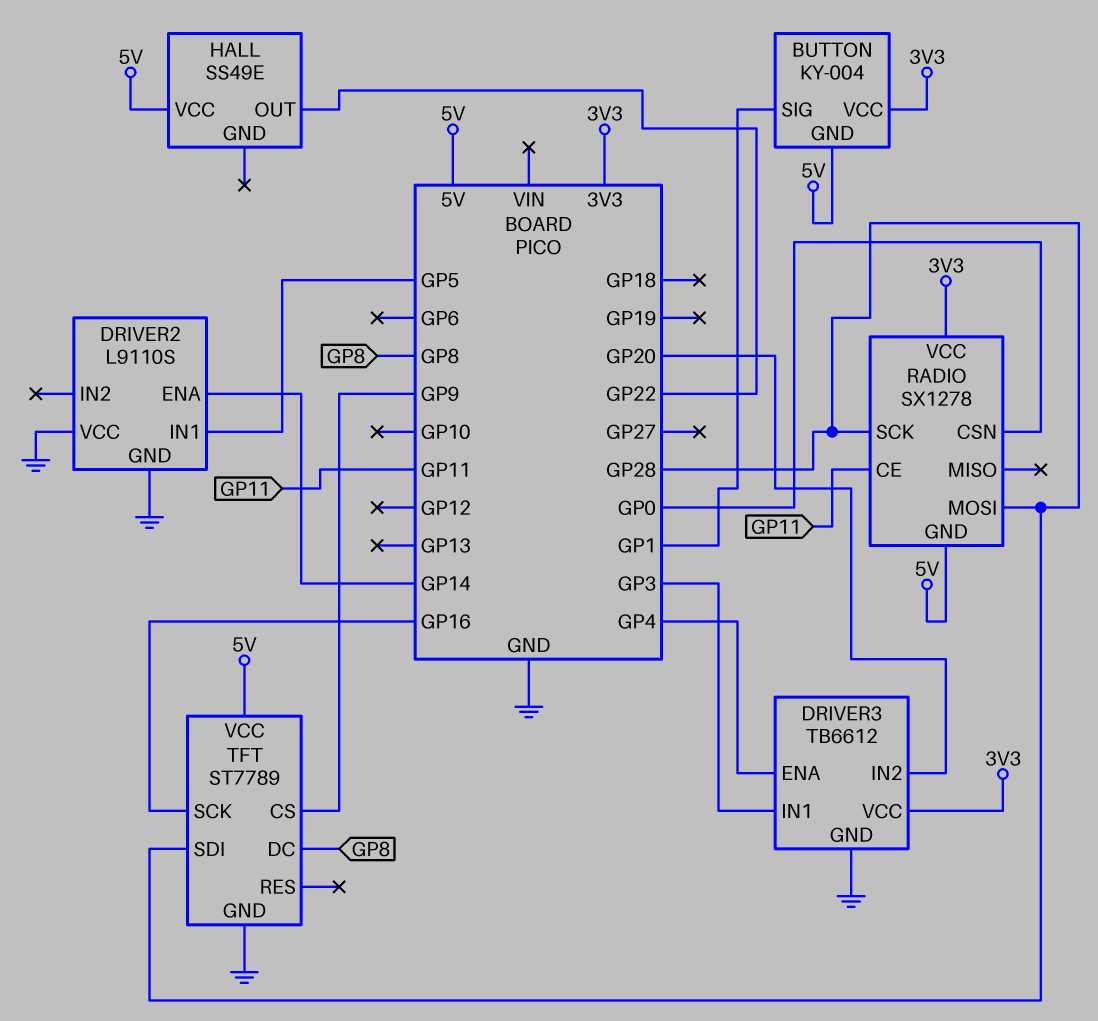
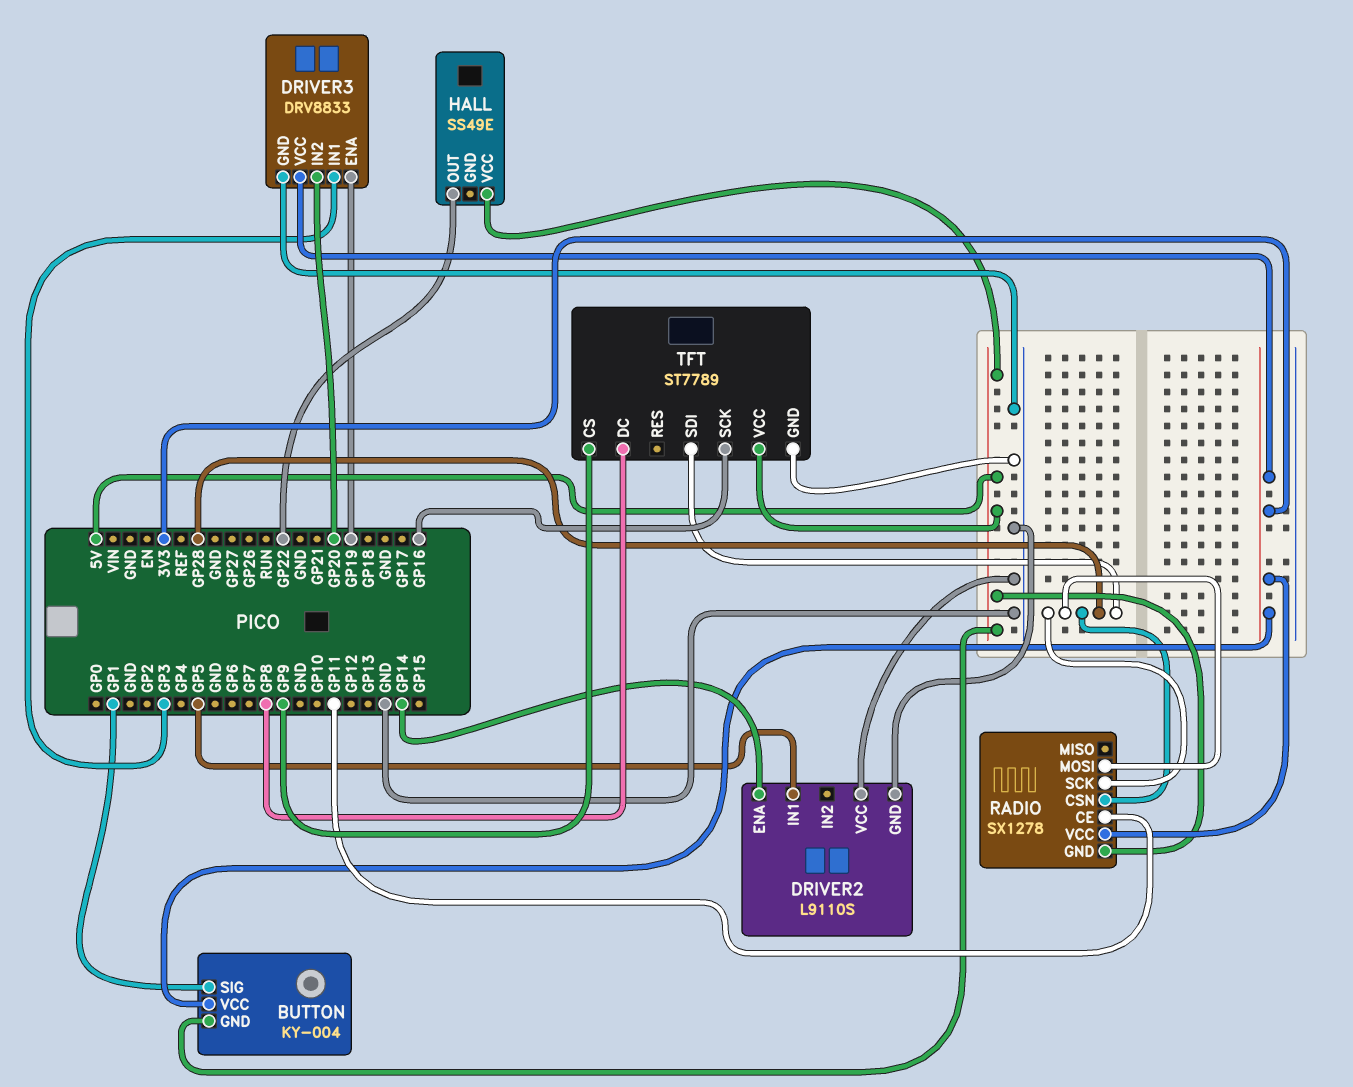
DRIVER3: TB6612 -> DRV8833
DRIVER3 pin ENA: GP4 -> GP19
RADIO pin CSN: GP0 -> GP28

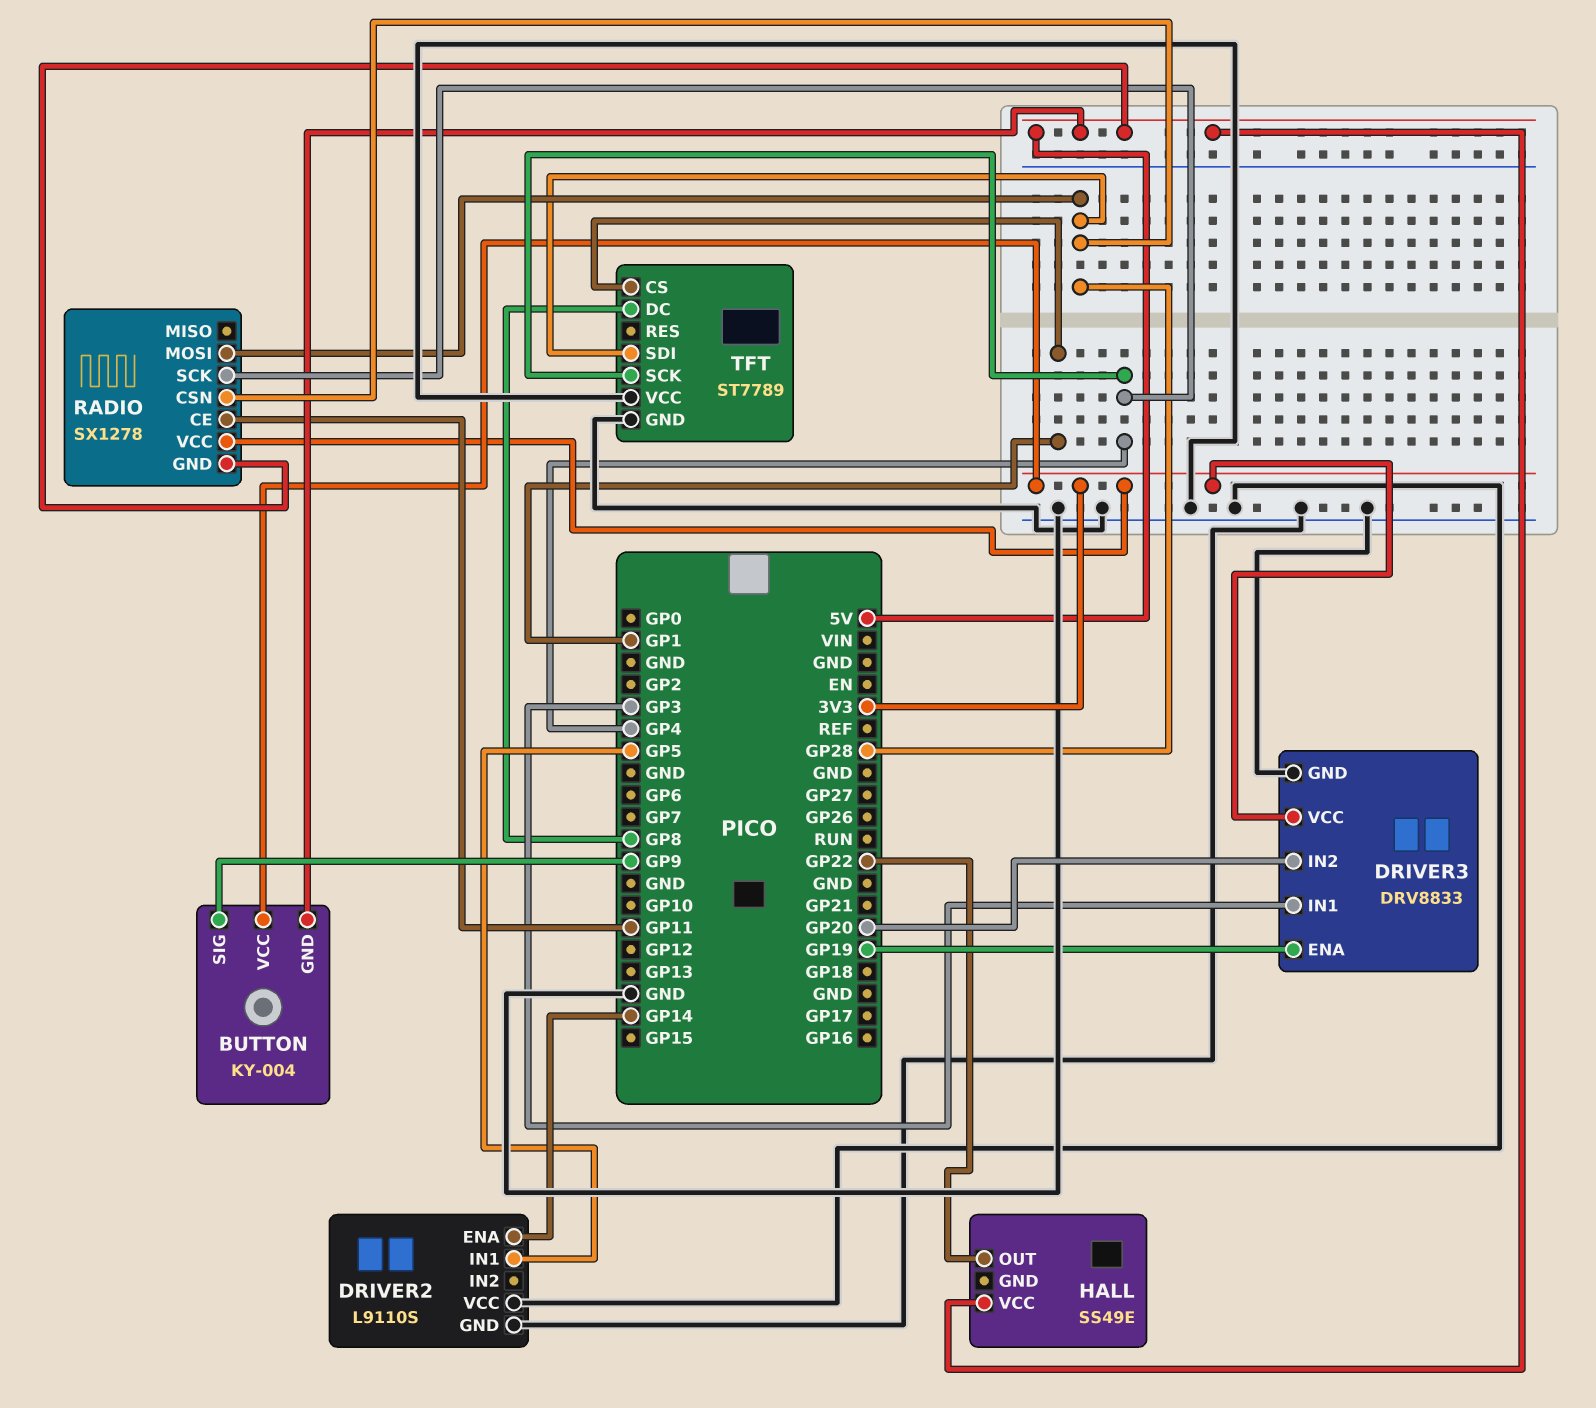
BUTTON pin SIG: GP1 -> GP9
RADIO pin SCK: GP28 -> GP4
TFT pin CS: GP9 -> GP1
TFT pin SCK: GP16 -> GP4
TFT pin VCC: 5V -> GND

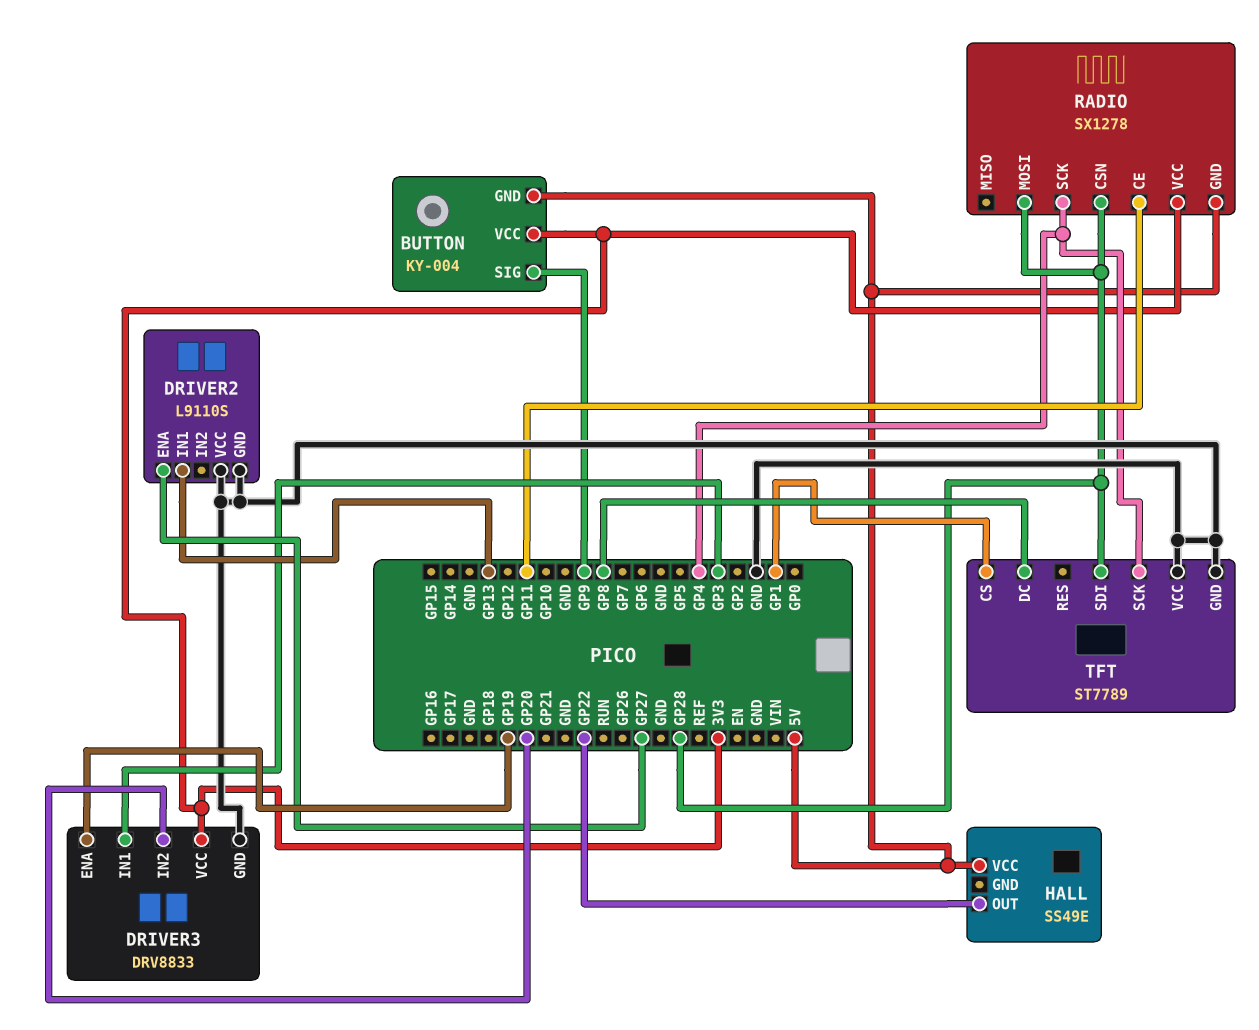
DRIVER2 pin ENA: GP14 -> GP27
DRIVER2 pin IN1: GP5 -> GP13

